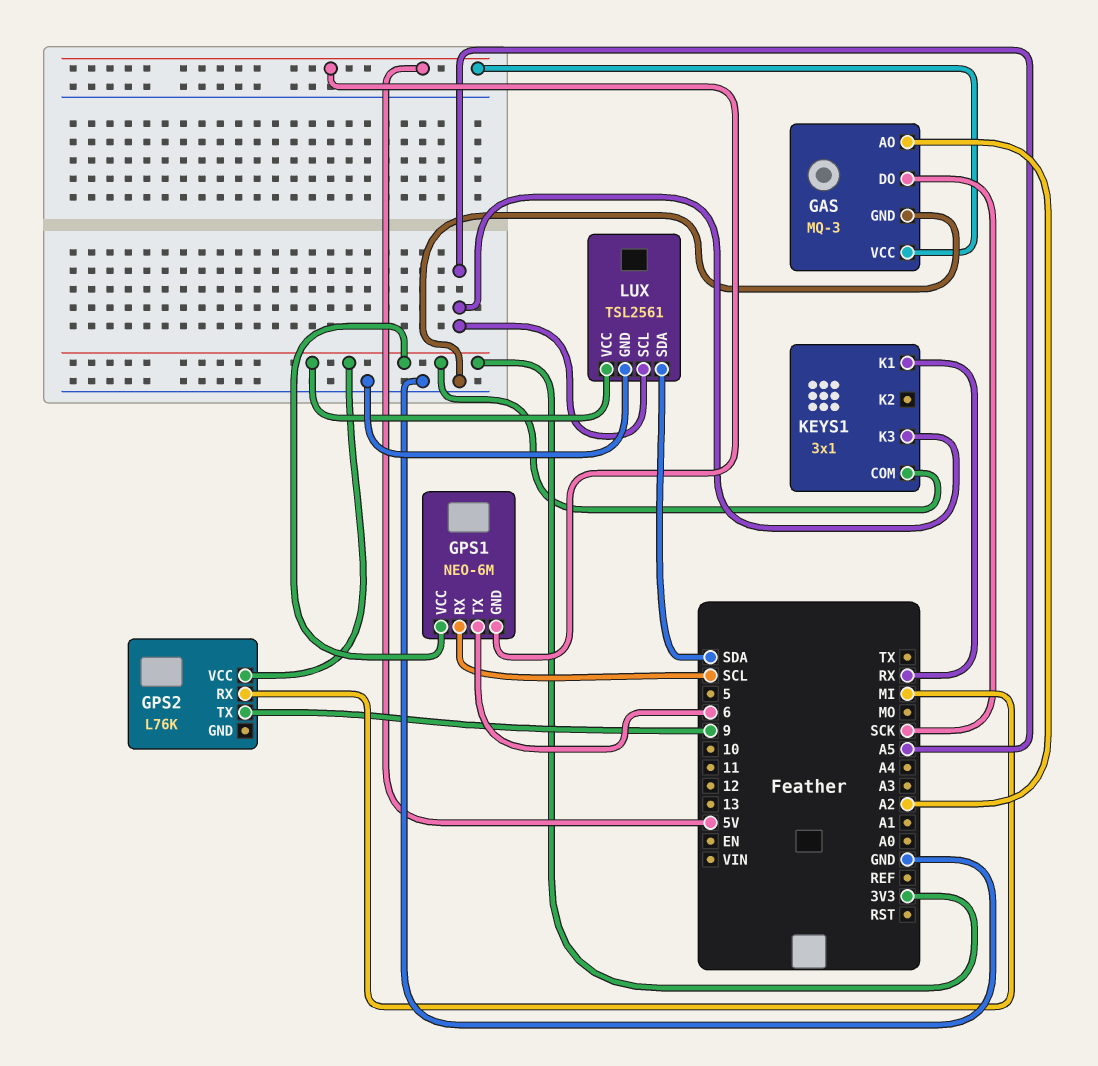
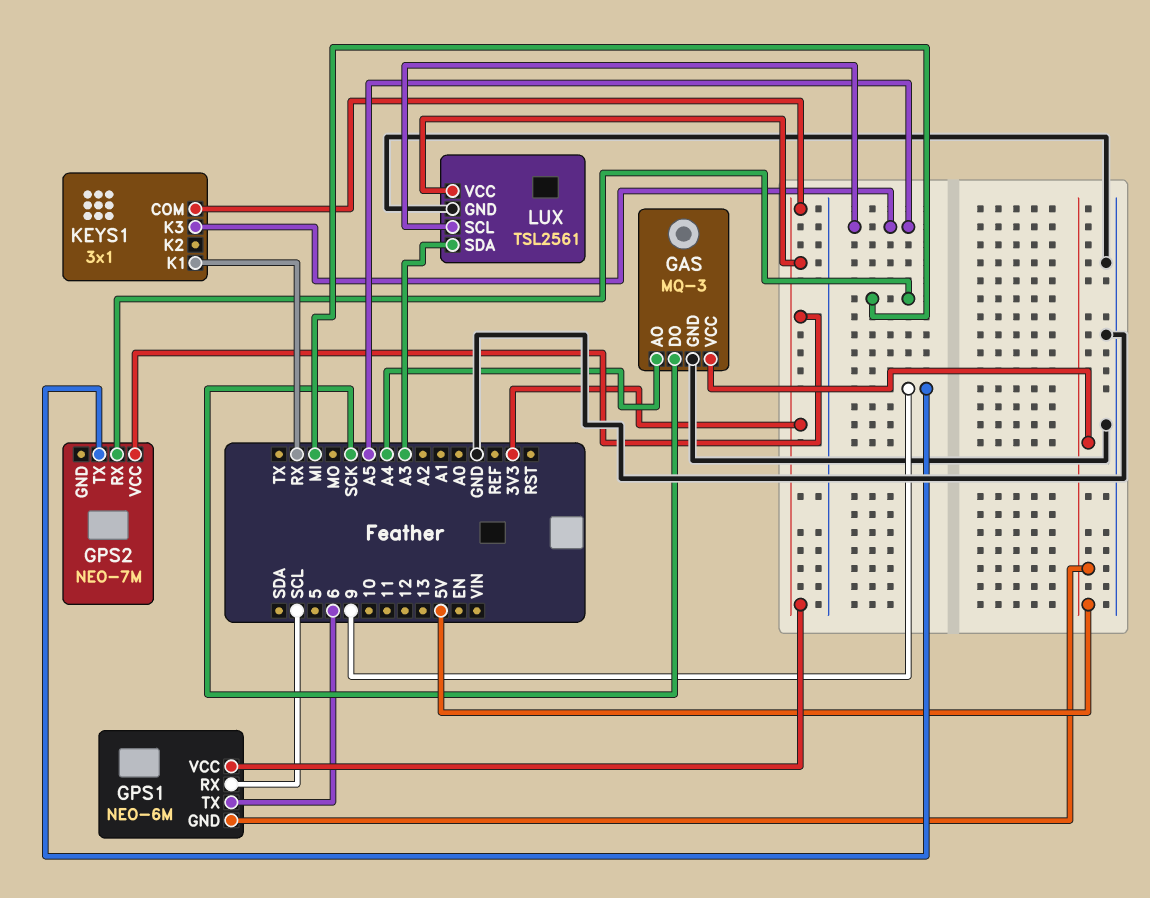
GAS pin AO: A2 -> A4
GPS2: L76K -> NEO-7M
LUX pin SDA: SDA -> A3

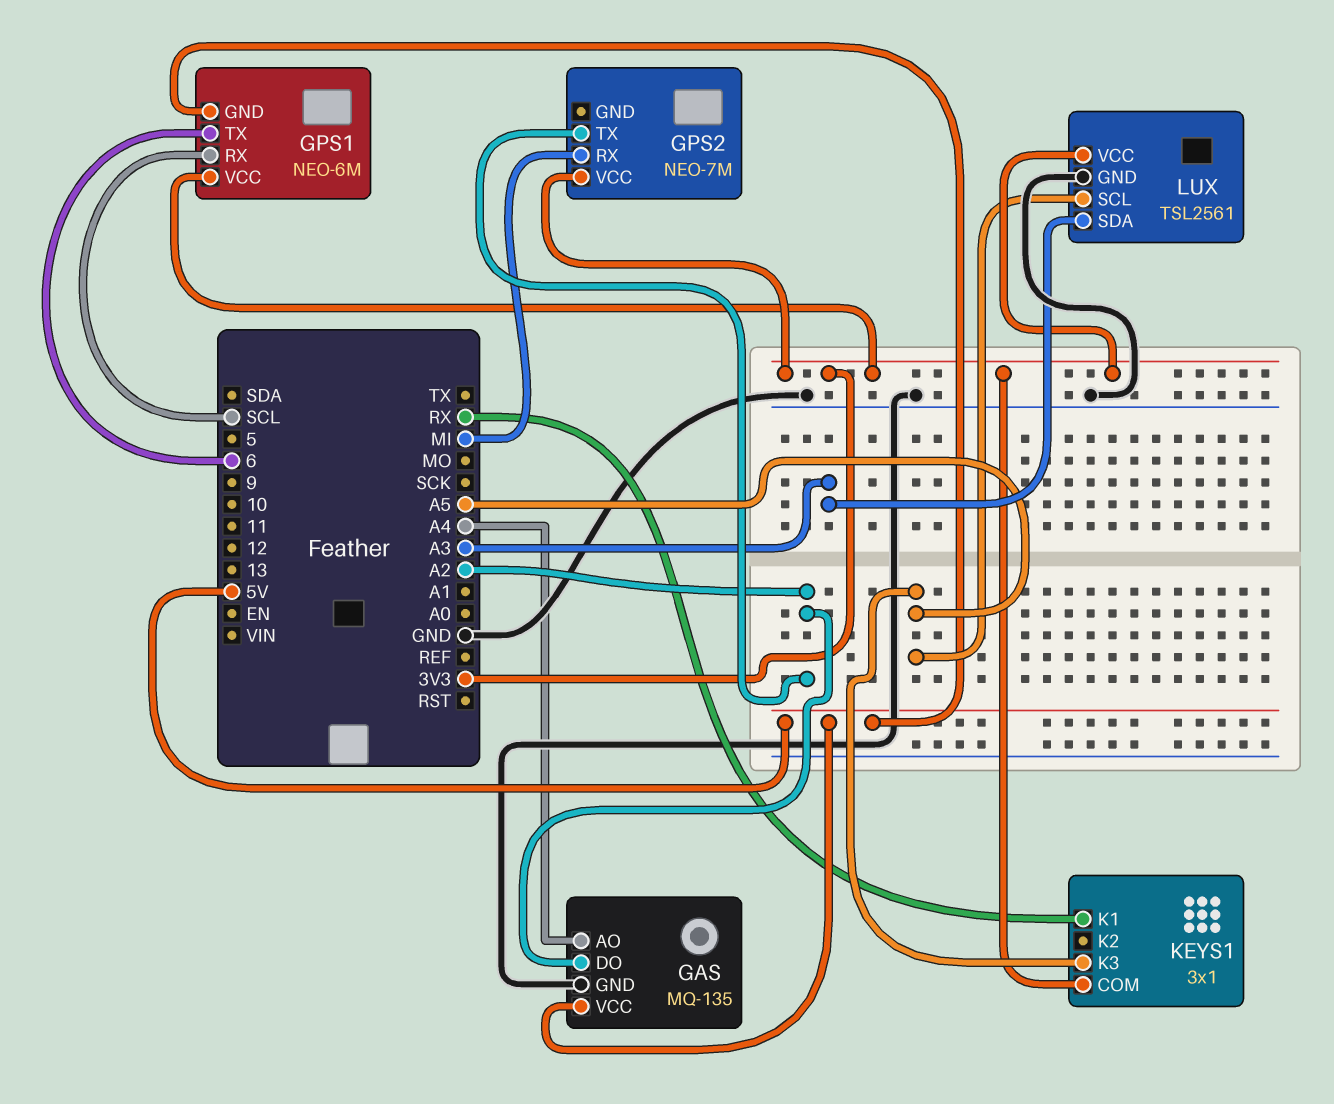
GAS: MQ-3 -> MQ-135
GAS pin DO: SCK -> A2
GPS2 pin TX: 9 -> A2

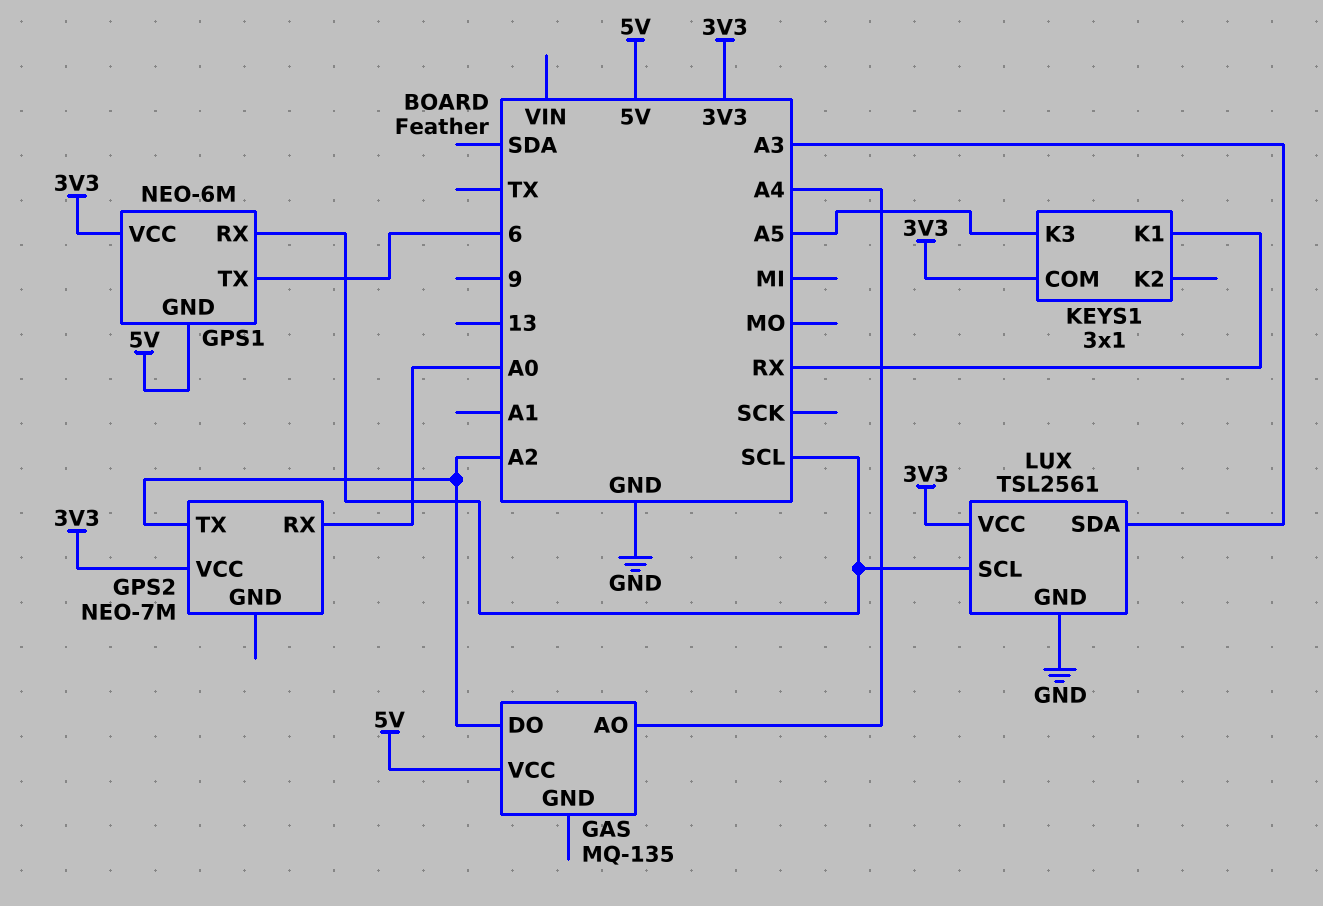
GAS pin GND: GND -> none
GPS2 pin RX: MI -> A0
LUX pin SCL: A5 -> SCL

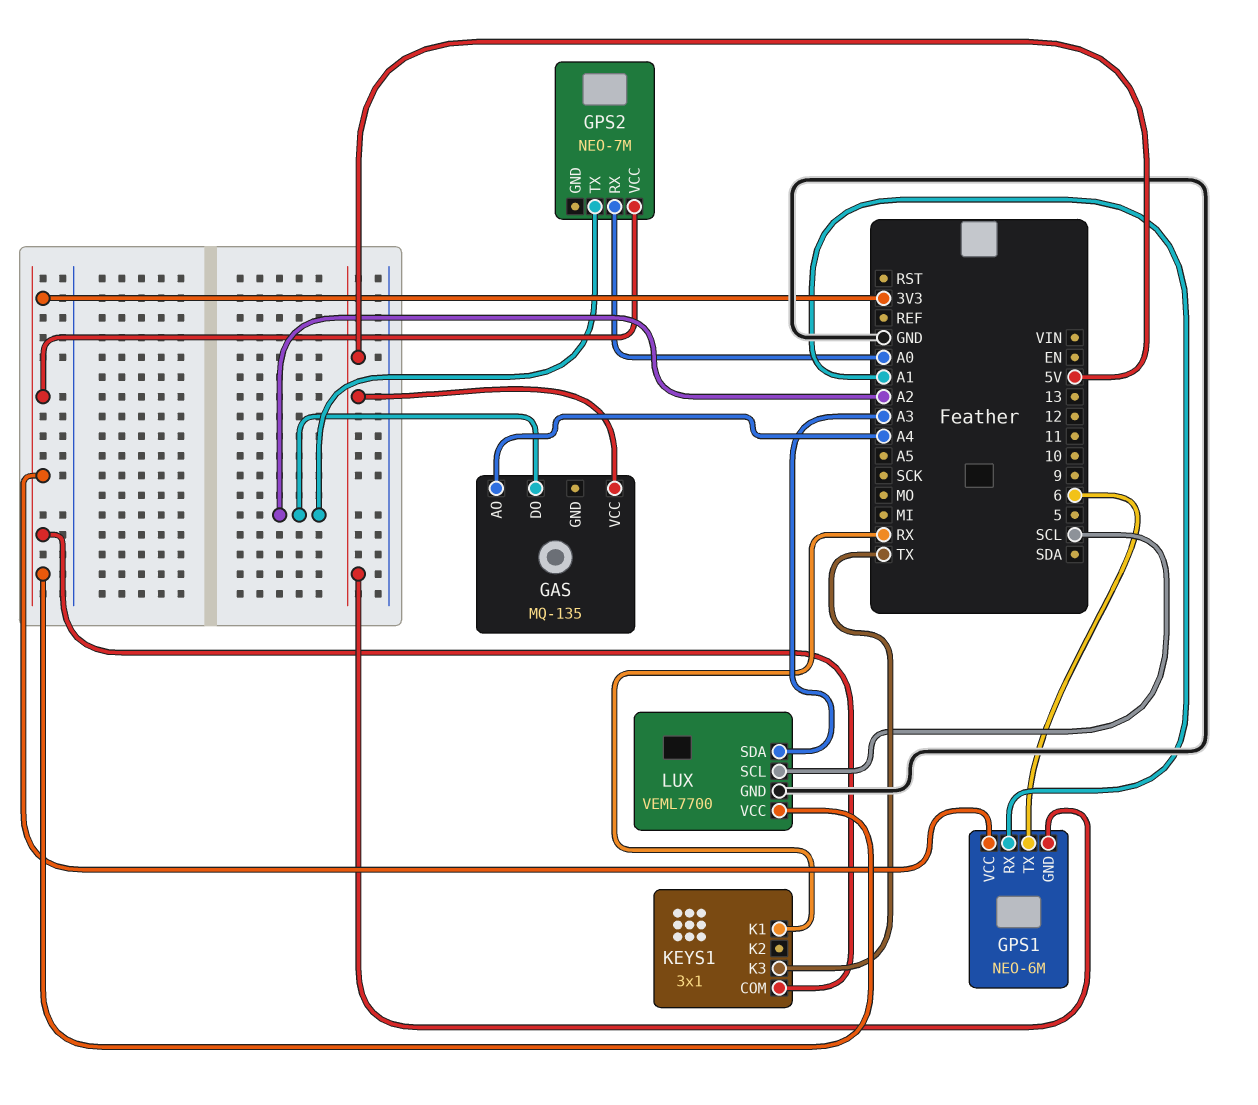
GPS1 pin RX: SCL -> A1
KEYS1 pin K3: A5 -> TX
LUX: TSL2561 -> VEML7700

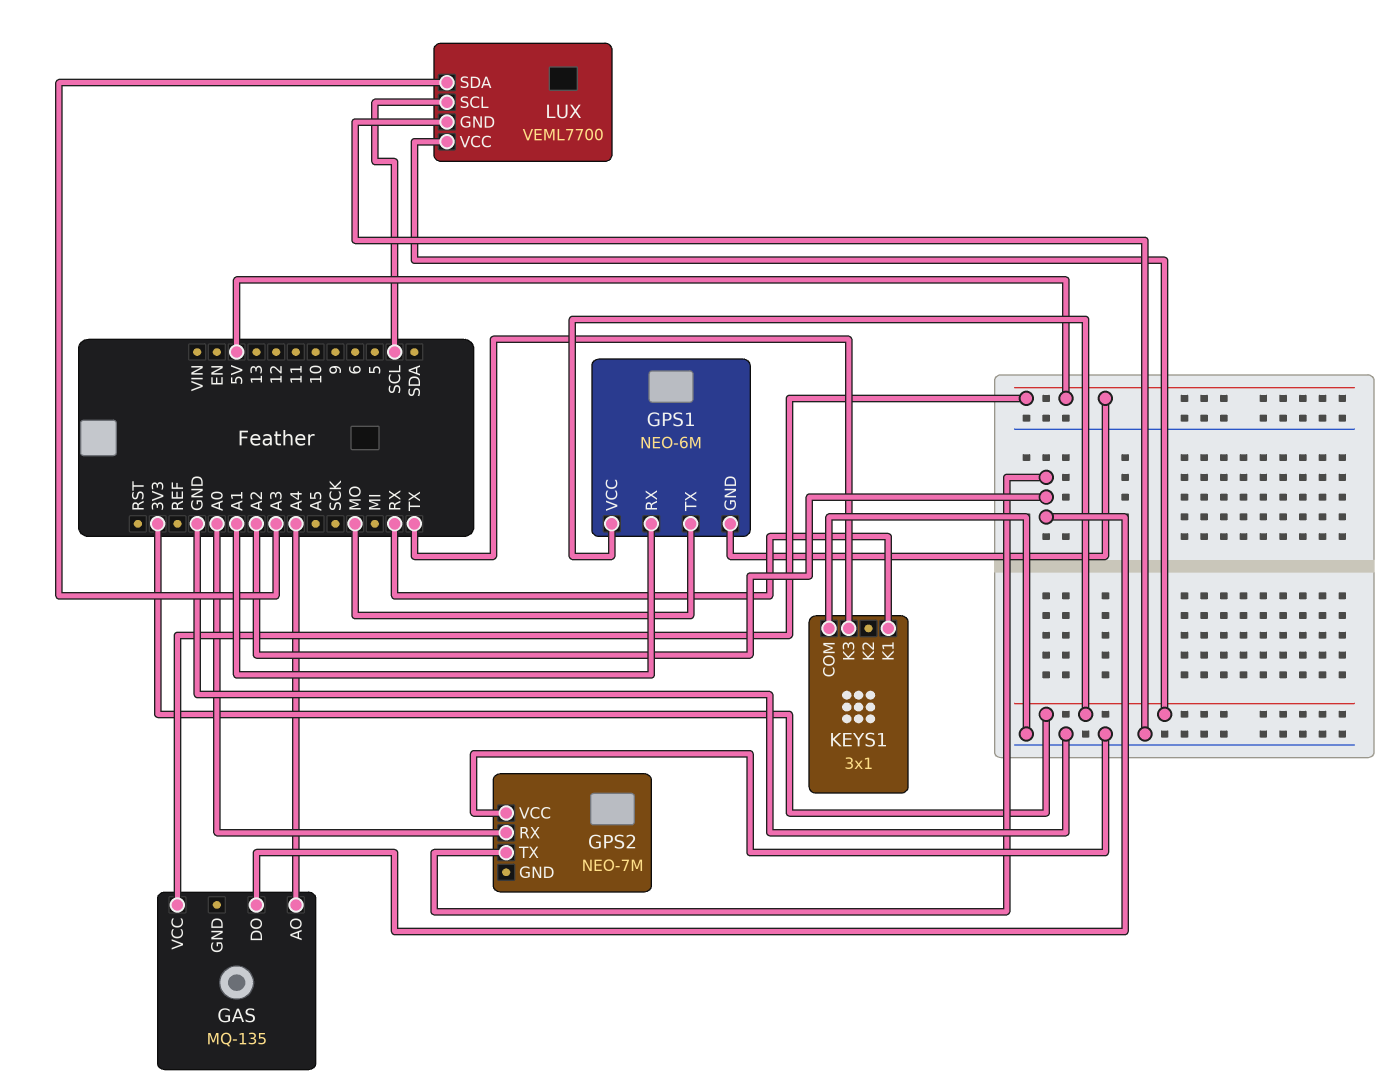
GPS1 pin TX: 6 -> MO
GPS2 pin VCC: 3V3 -> GND
KEYS1 pin COM: 3V3 -> GND

